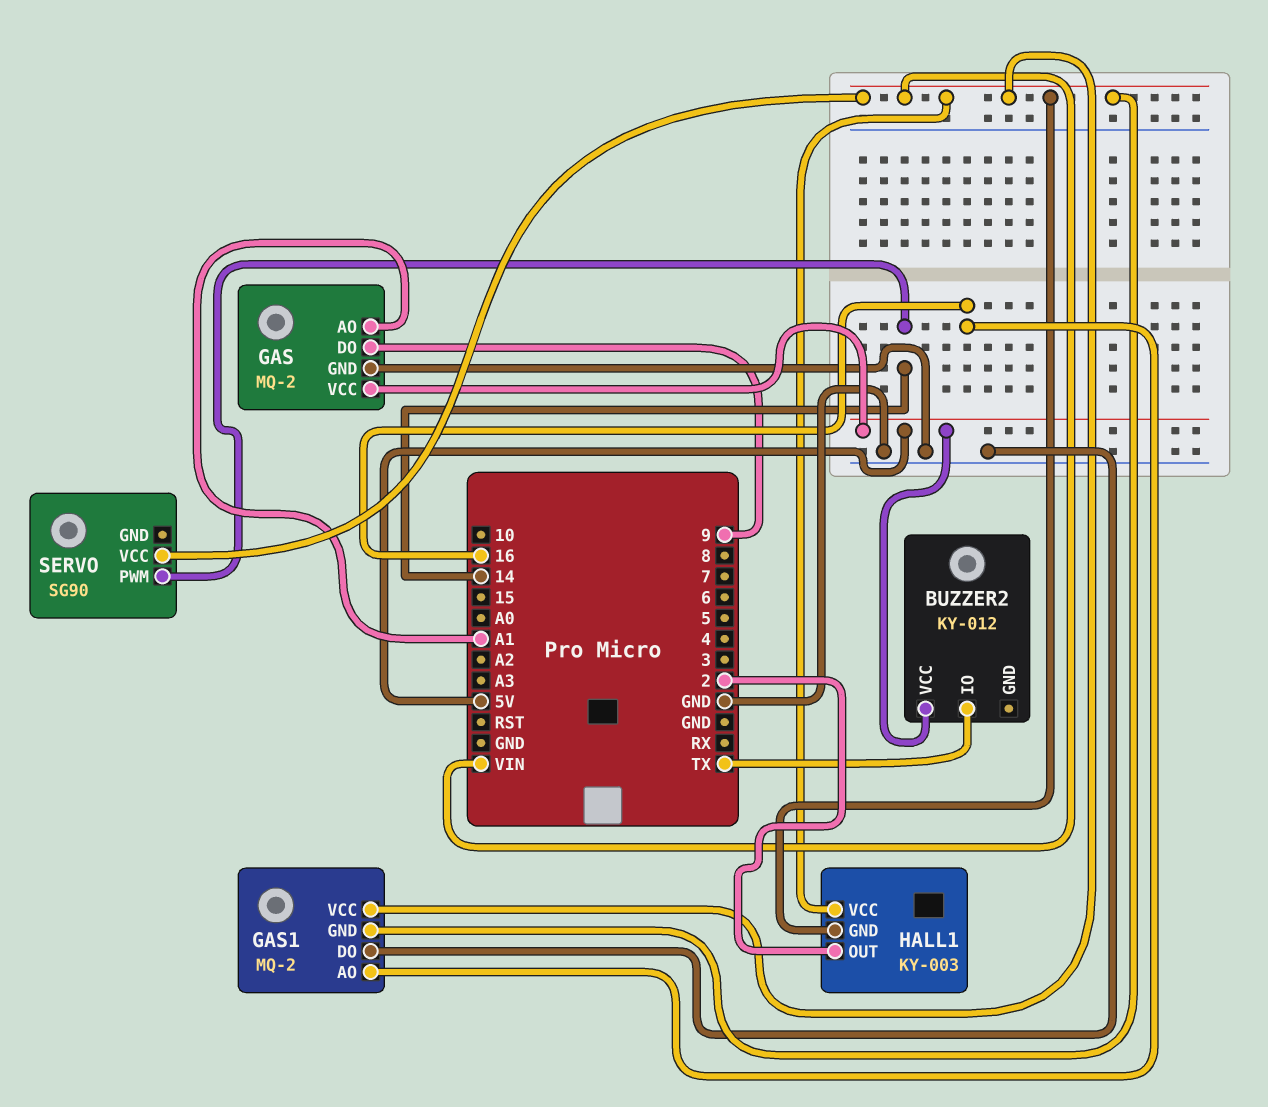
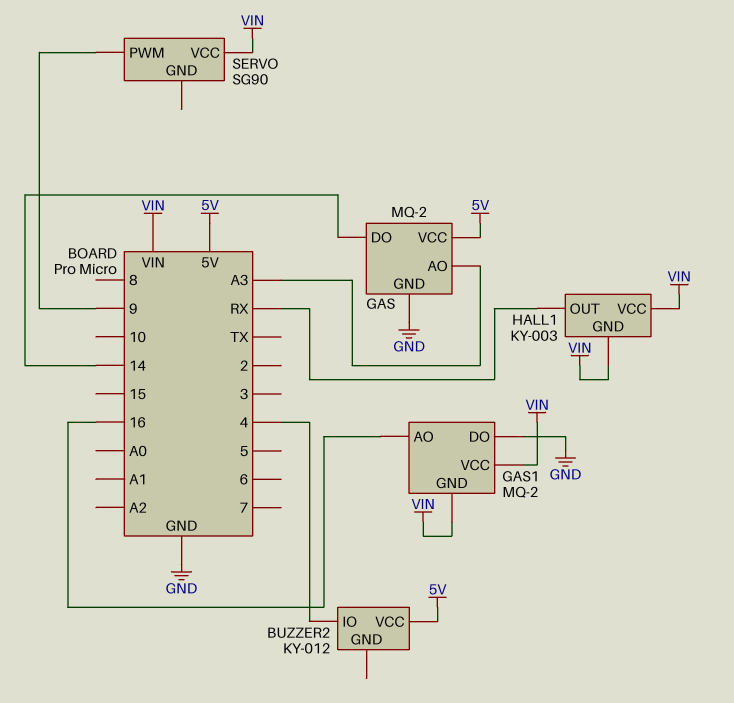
BUZZER2 pin IO: TX -> 4
GAS pin AO: A1 -> A3
GAS pin DO: 9 -> 14
HALL1 pin OUT: 2 -> RX
SERVO pin PWM: 14 -> 9

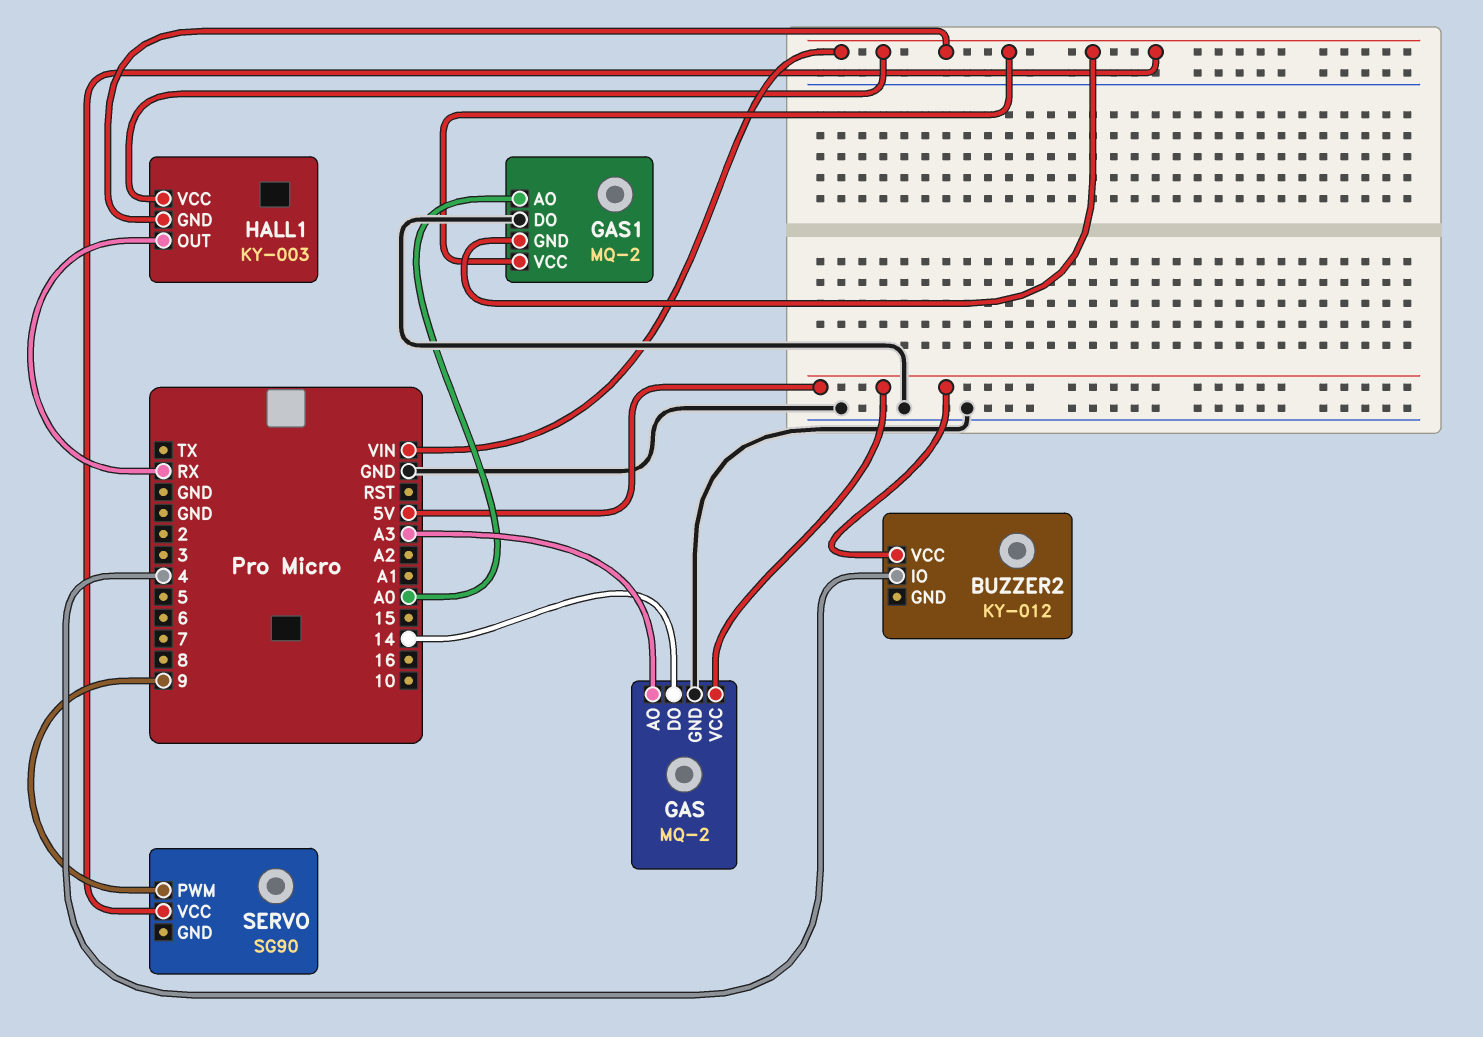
GAS1 pin AO: 16 -> A0

